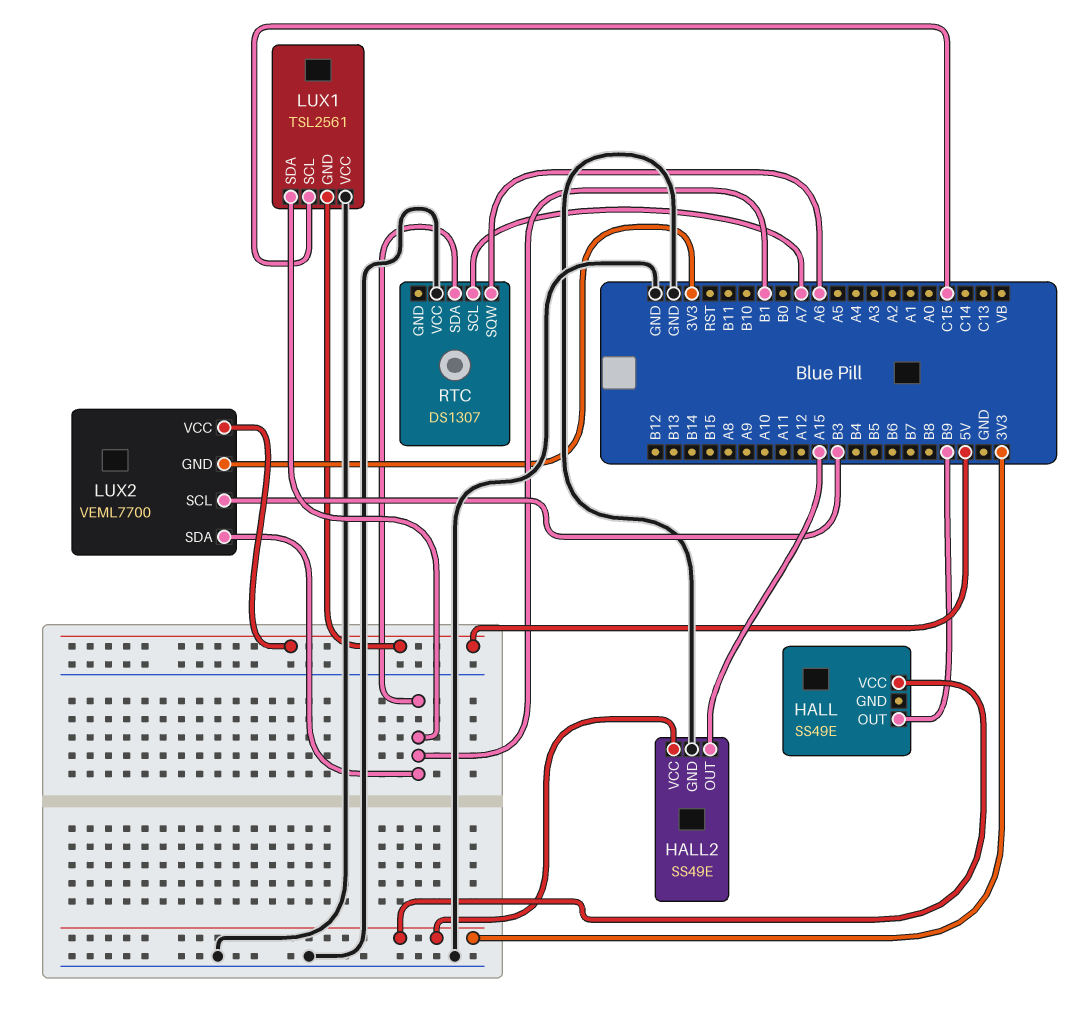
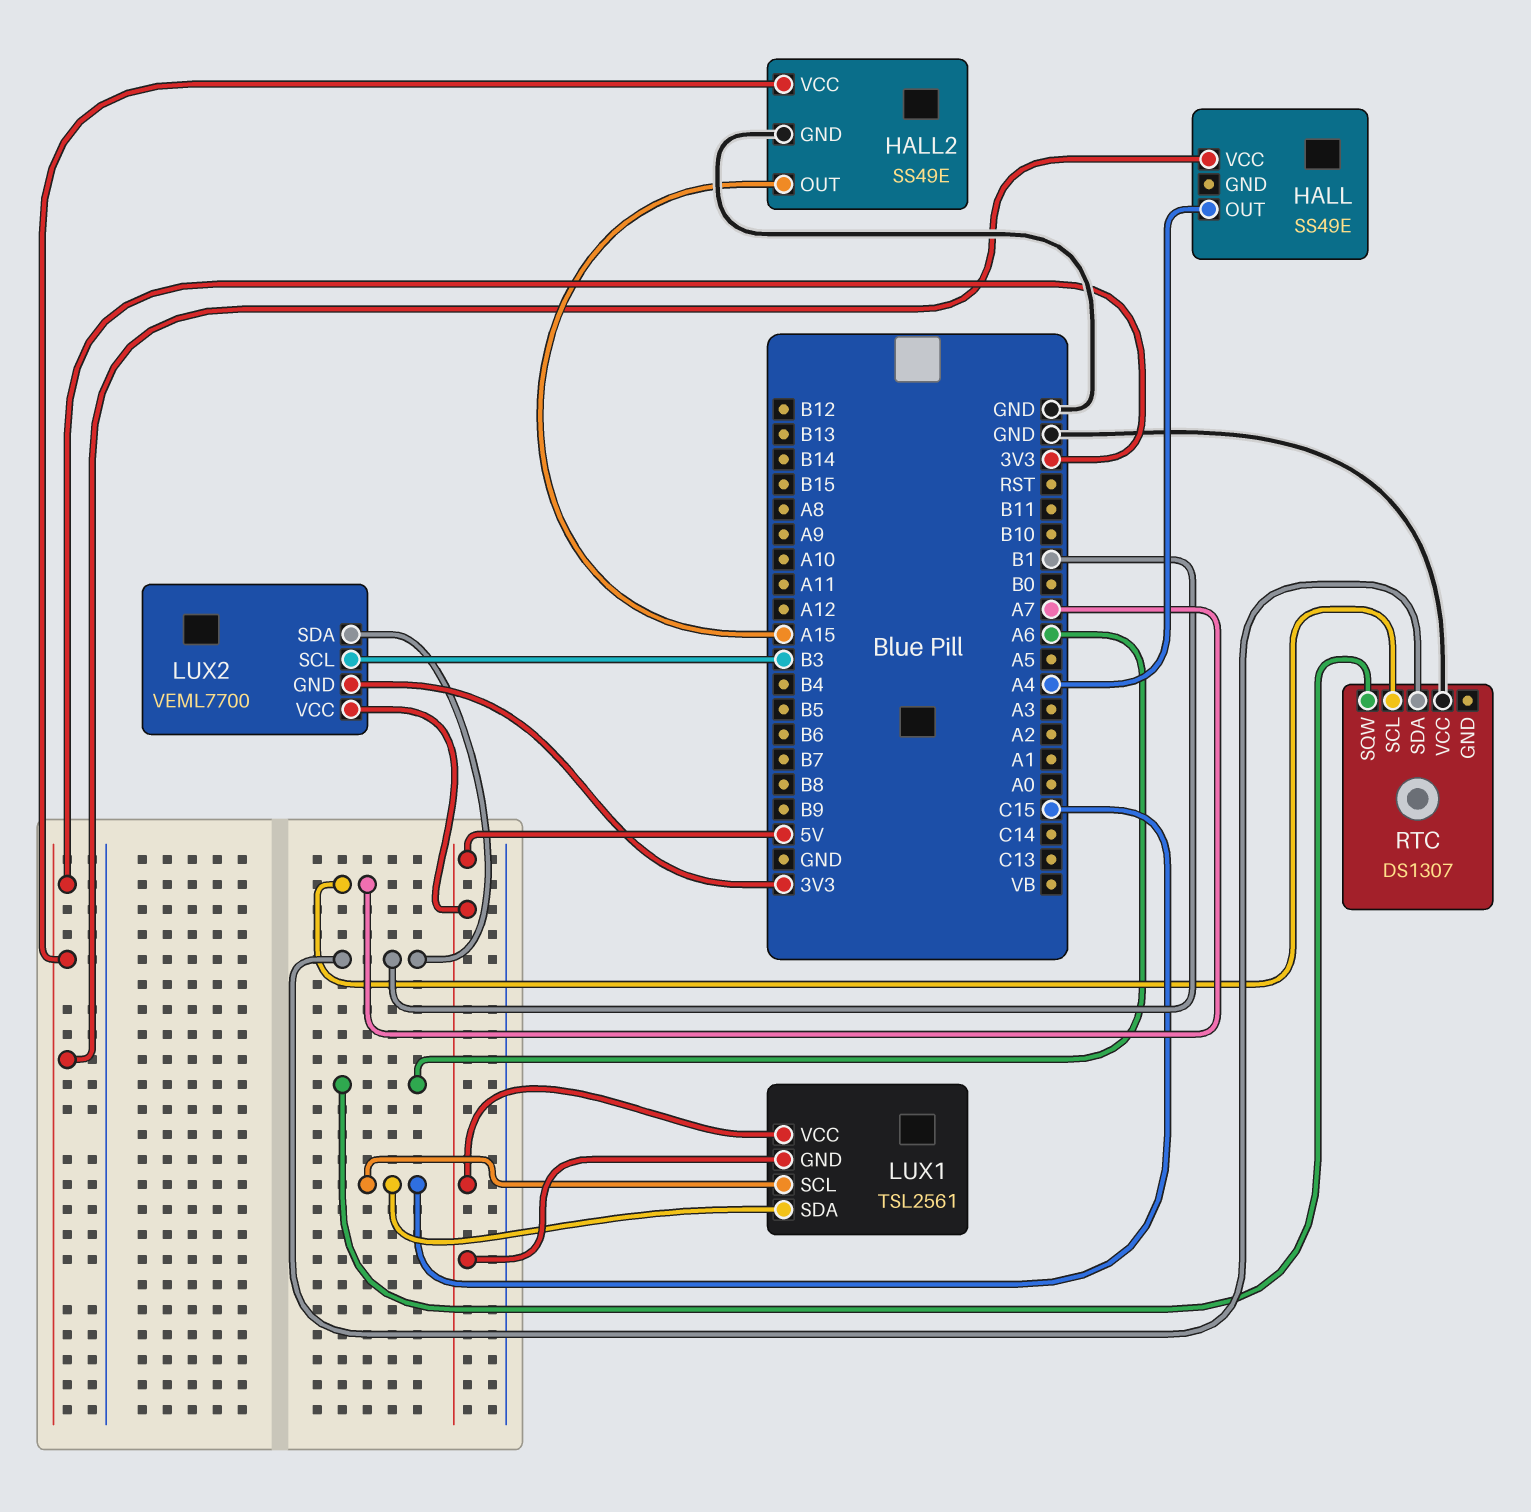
HALL pin OUT: B9 -> A4
LUX1 pin SDA: B1 -> C15
LUX1 pin VCC: GND -> 5V

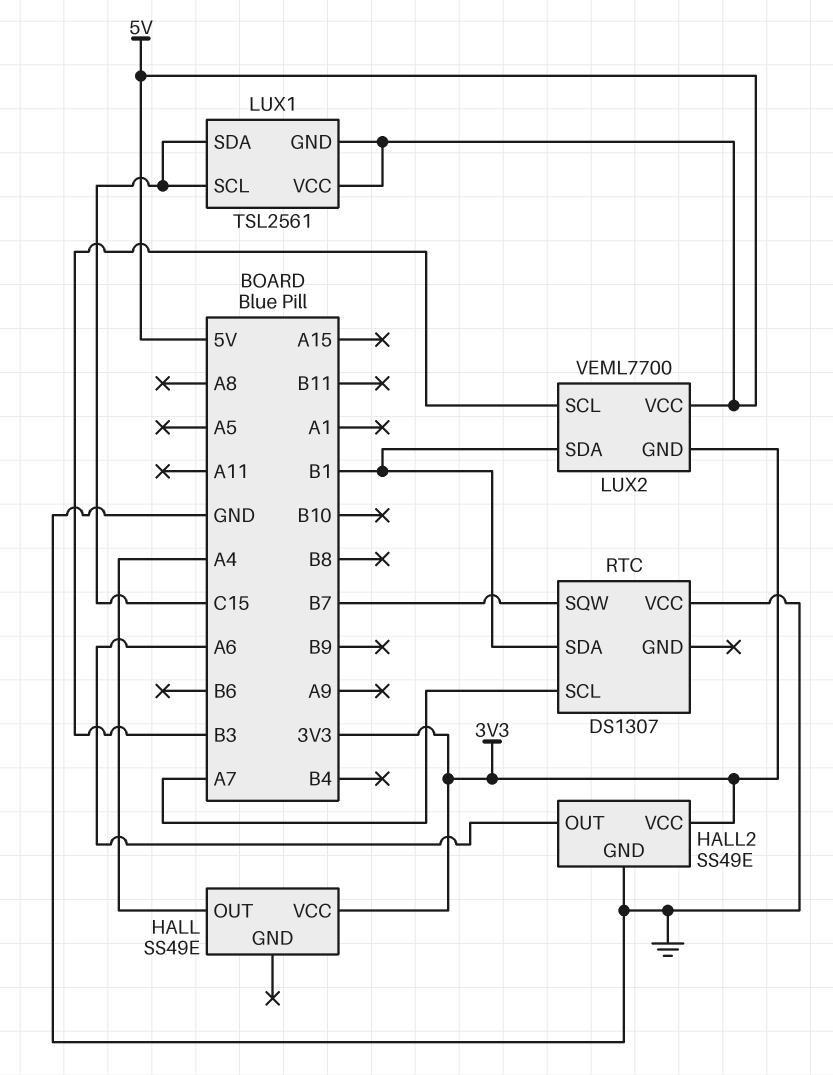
HALL2 pin OUT: A15 -> A6
RTC pin SQW: A6 -> B7

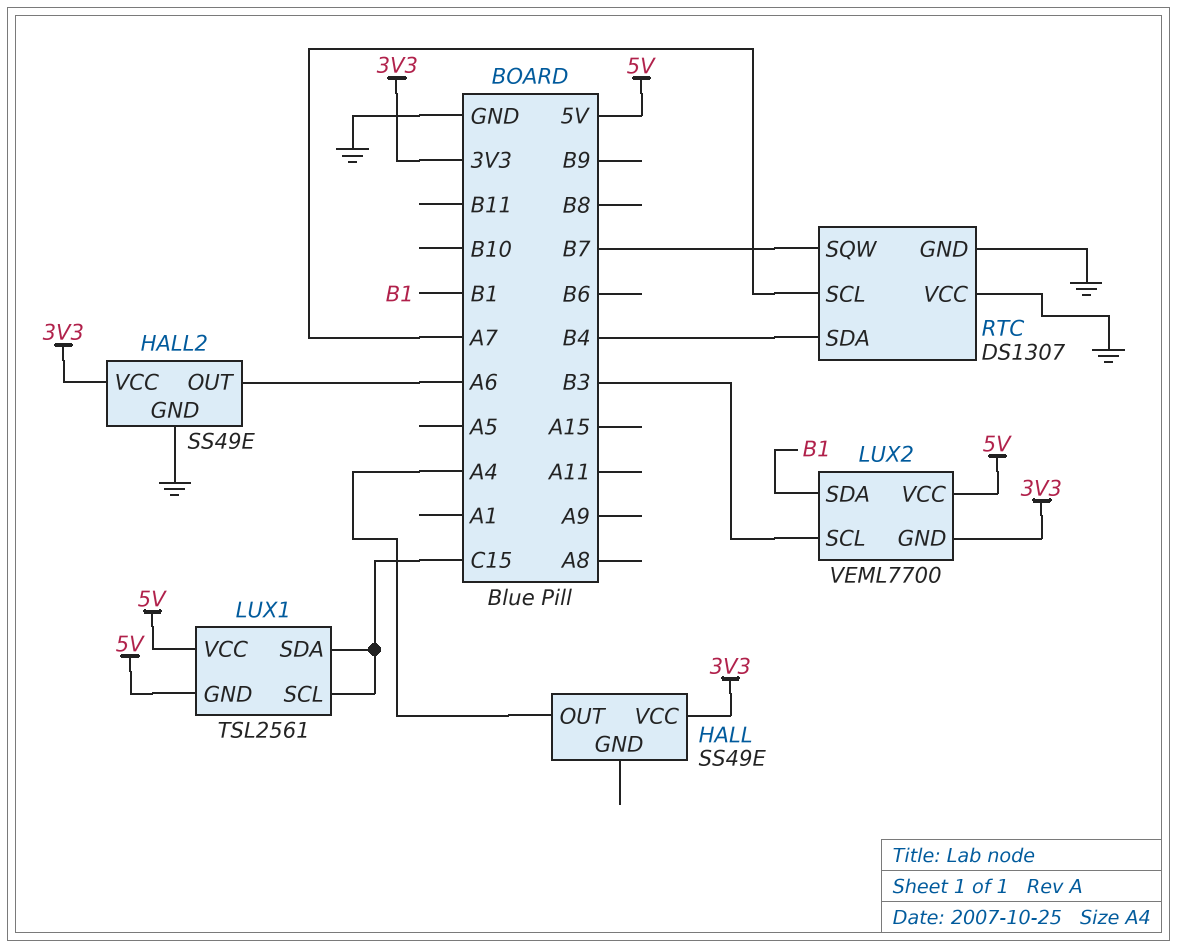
RTC pin GND: none -> GND
RTC pin SDA: B1 -> B4

